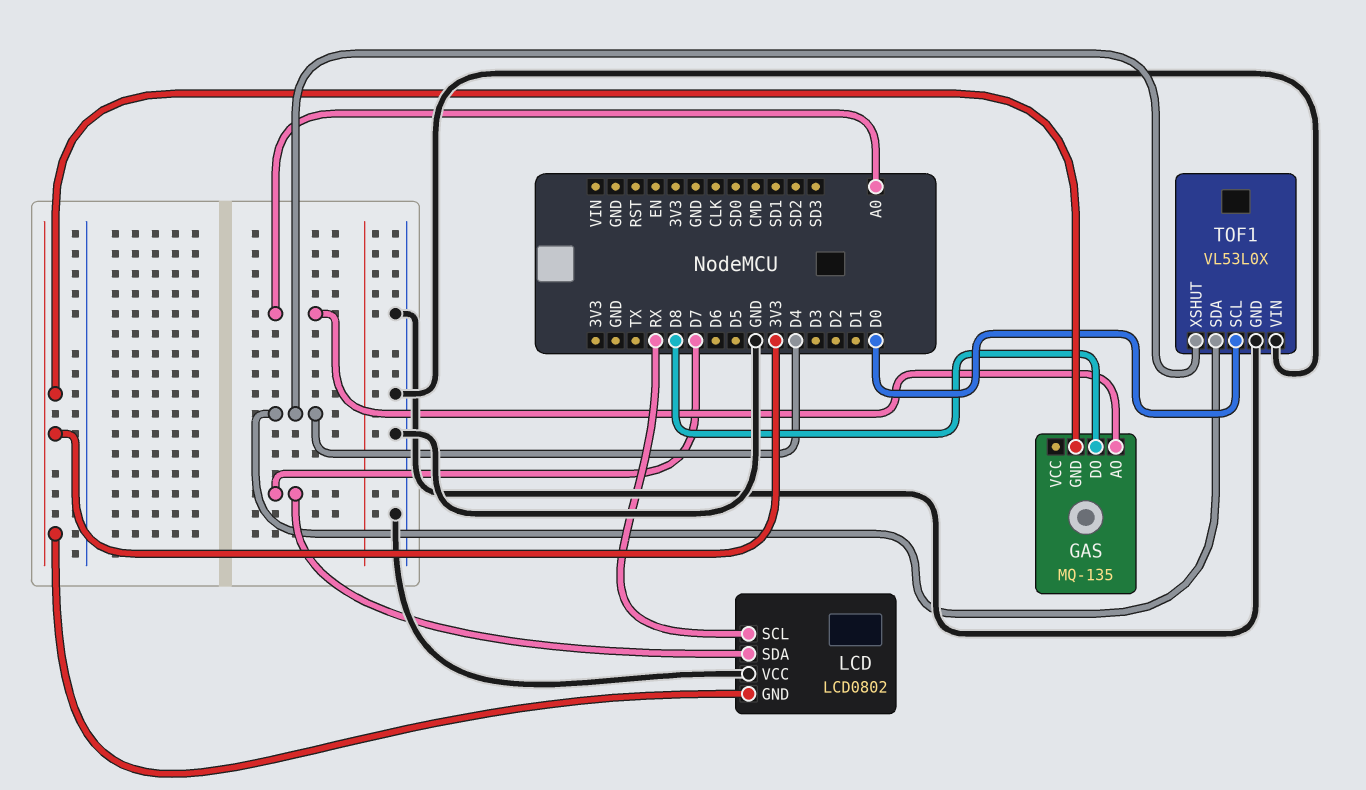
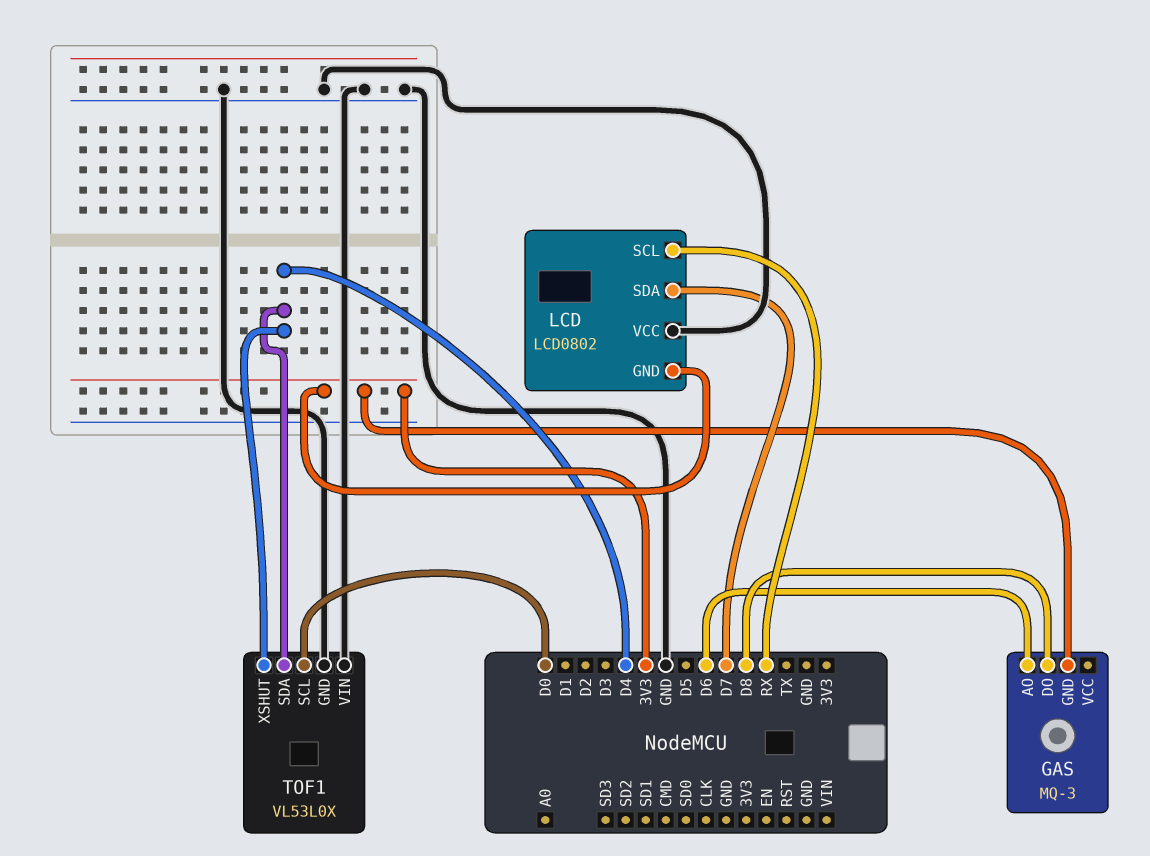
GAS: MQ-135 -> MQ-3
GAS pin AO: A0 -> D6

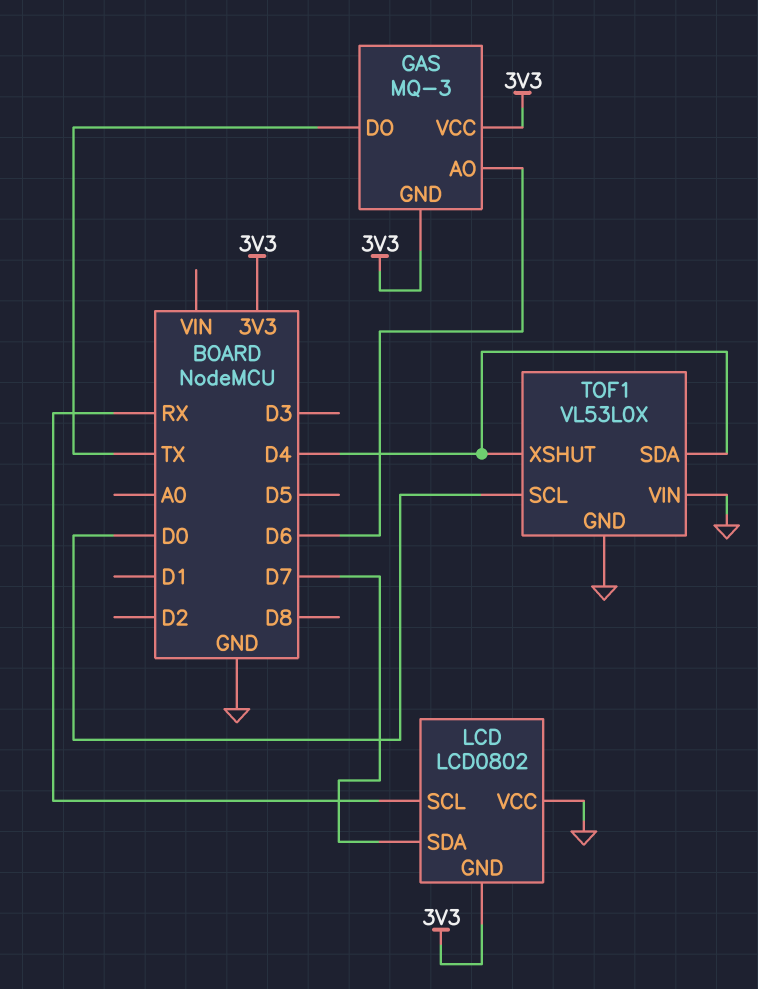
GAS pin DO: D8 -> TX
GAS pin VCC: none -> 3V3

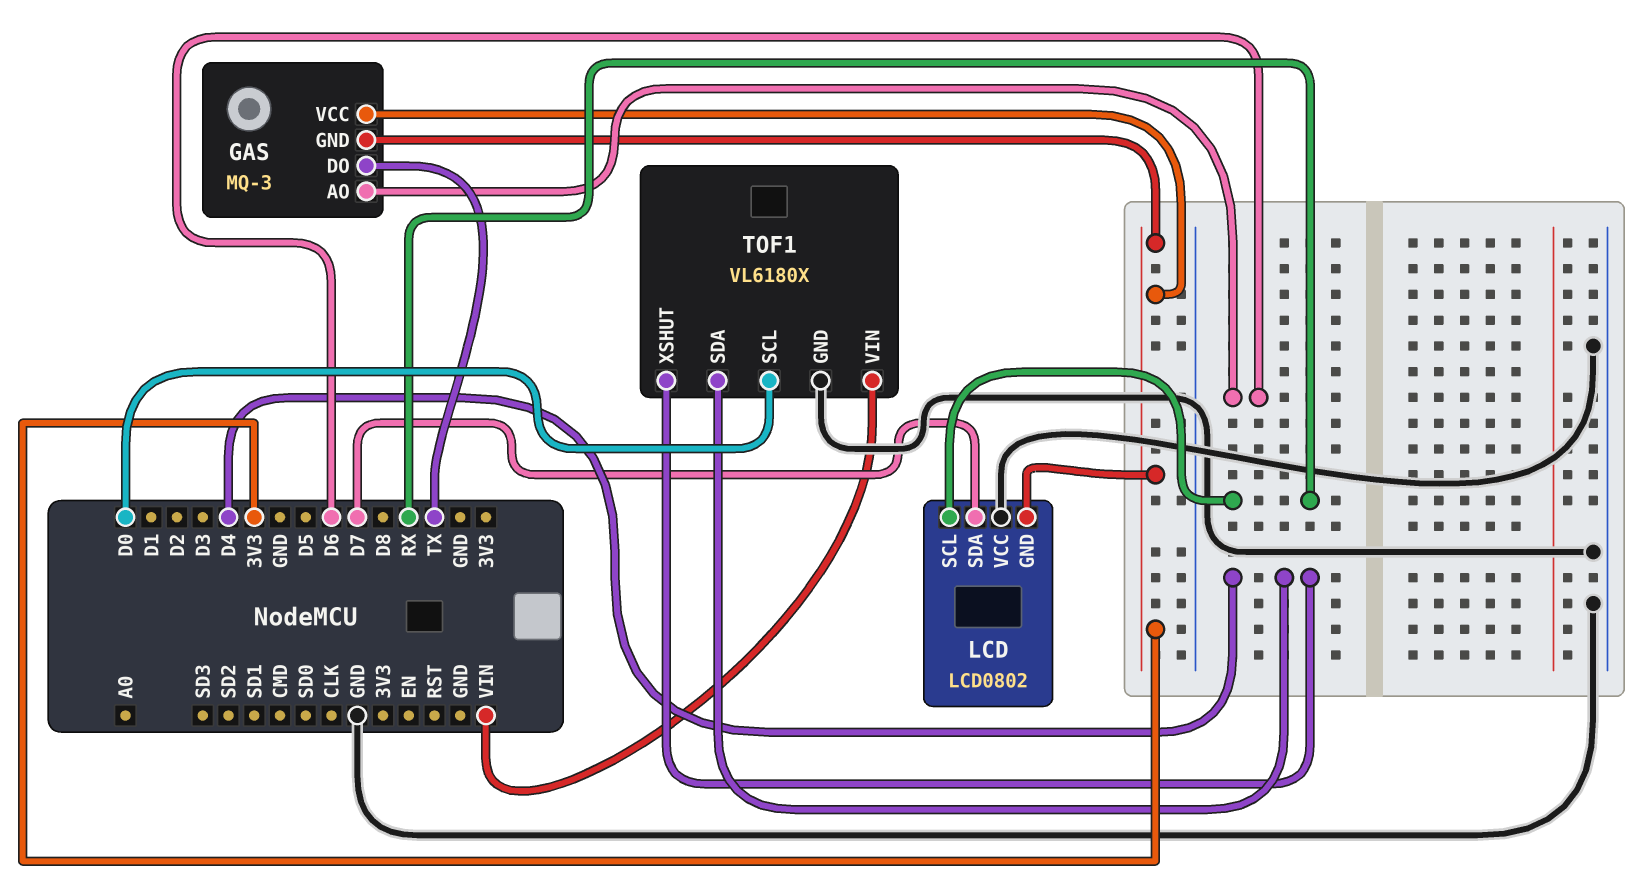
TOF1: VL53L0X -> VL6180X
TOF1 pin VIN: GND -> VIN

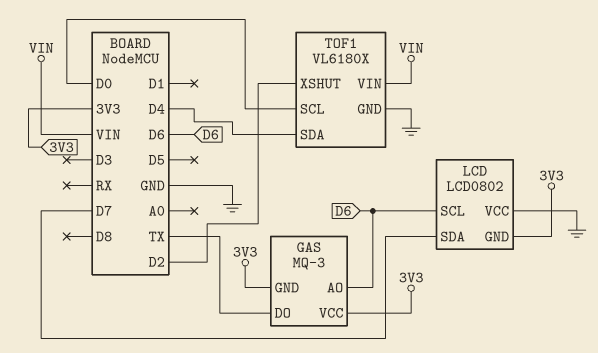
LCD pin SCL: RX -> D6
TOF1 pin XSHUT: D4 -> D2

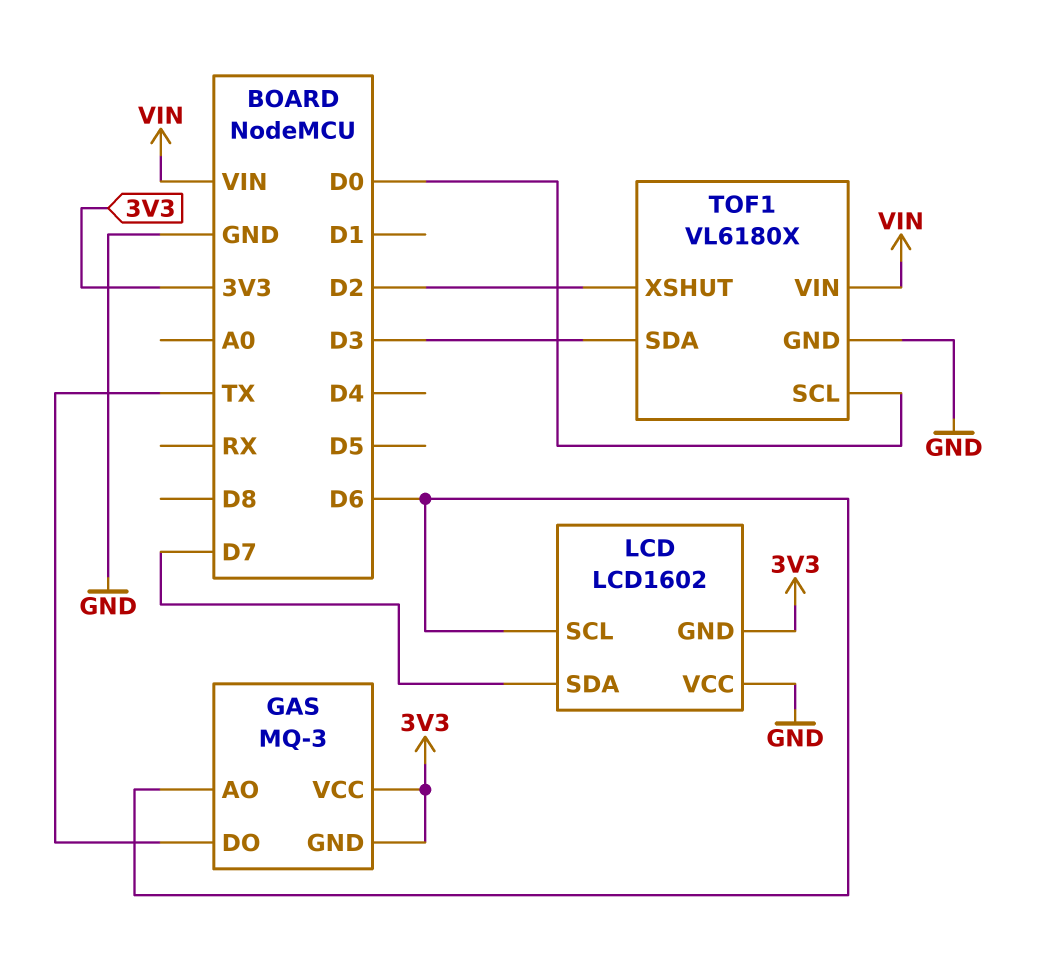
LCD: LCD0802 -> LCD1602
TOF1 pin SDA: D4 -> D3

